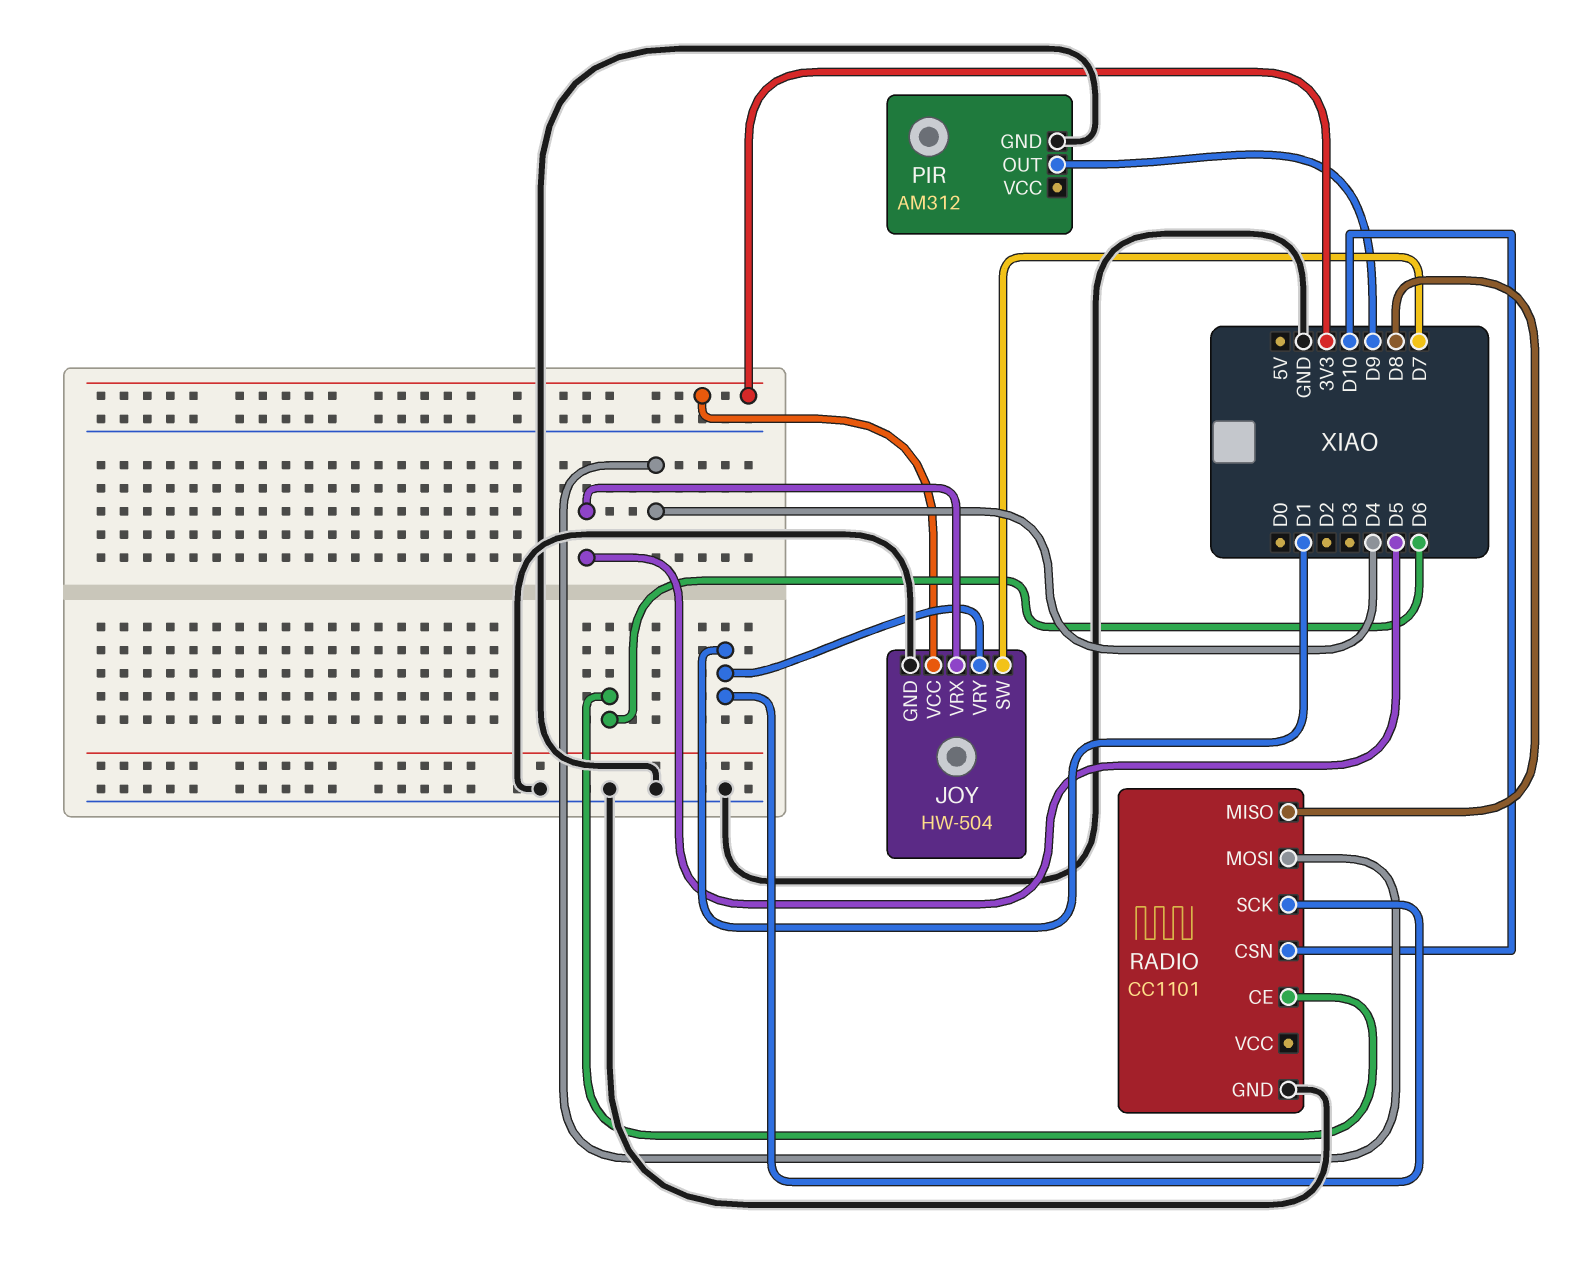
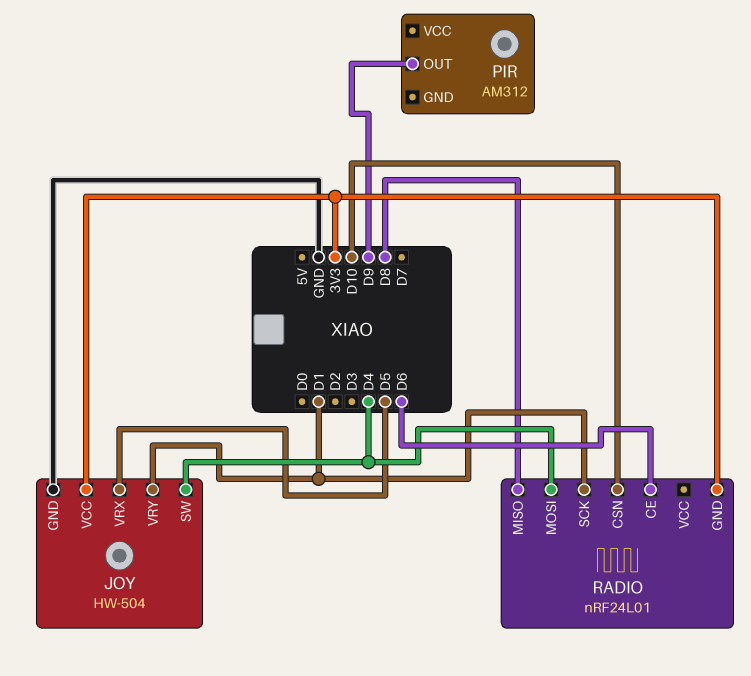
JOY pin SW: D7 -> D4
PIR pin GND: GND -> none
RADIO: CC1101 -> nRF24L01
RADIO pin GND: GND -> 3V3

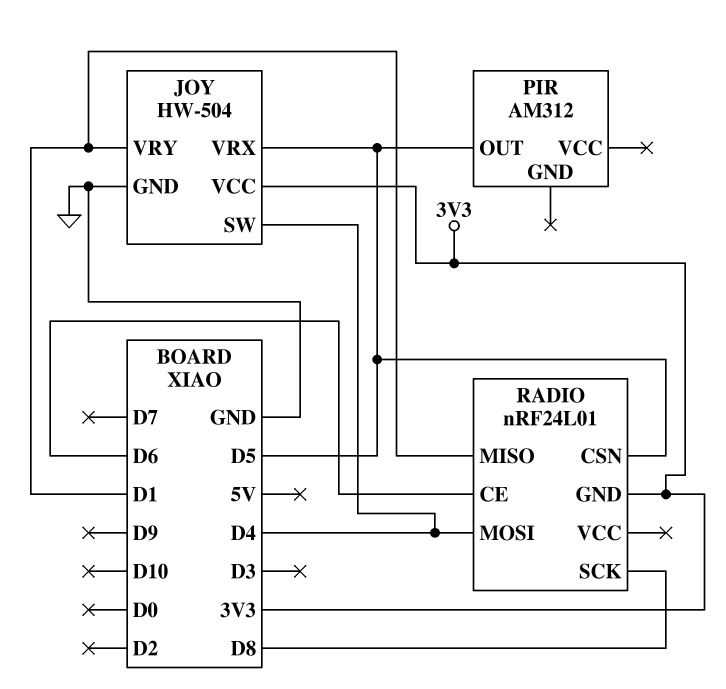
PIR pin OUT: D9 -> D5
RADIO pin CSN: D10 -> D5
RADIO pin MISO: D8 -> D1
RADIO pin SCK: D1 -> D8

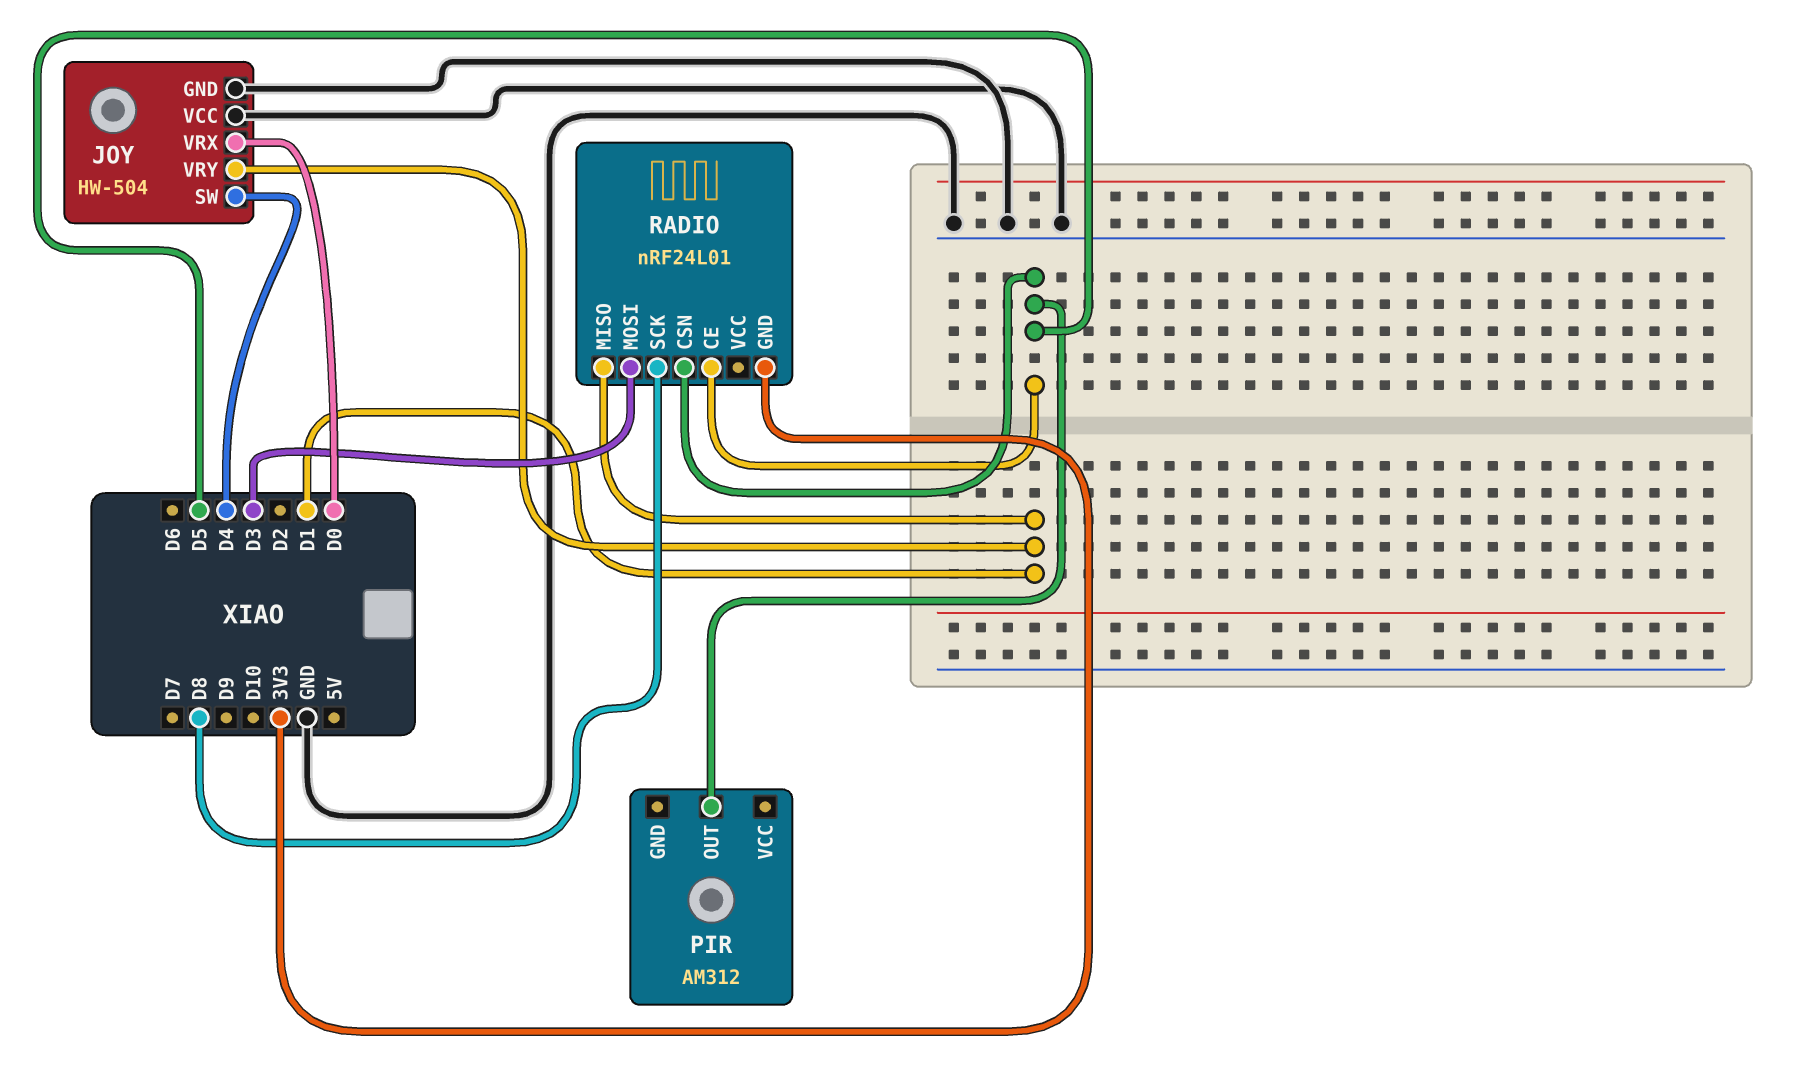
JOY pin VCC: 3V3 -> GND
JOY pin VRX: D5 -> D0
RADIO pin CE: D6 -> D5
RADIO pin MOSI: D4 -> D3

